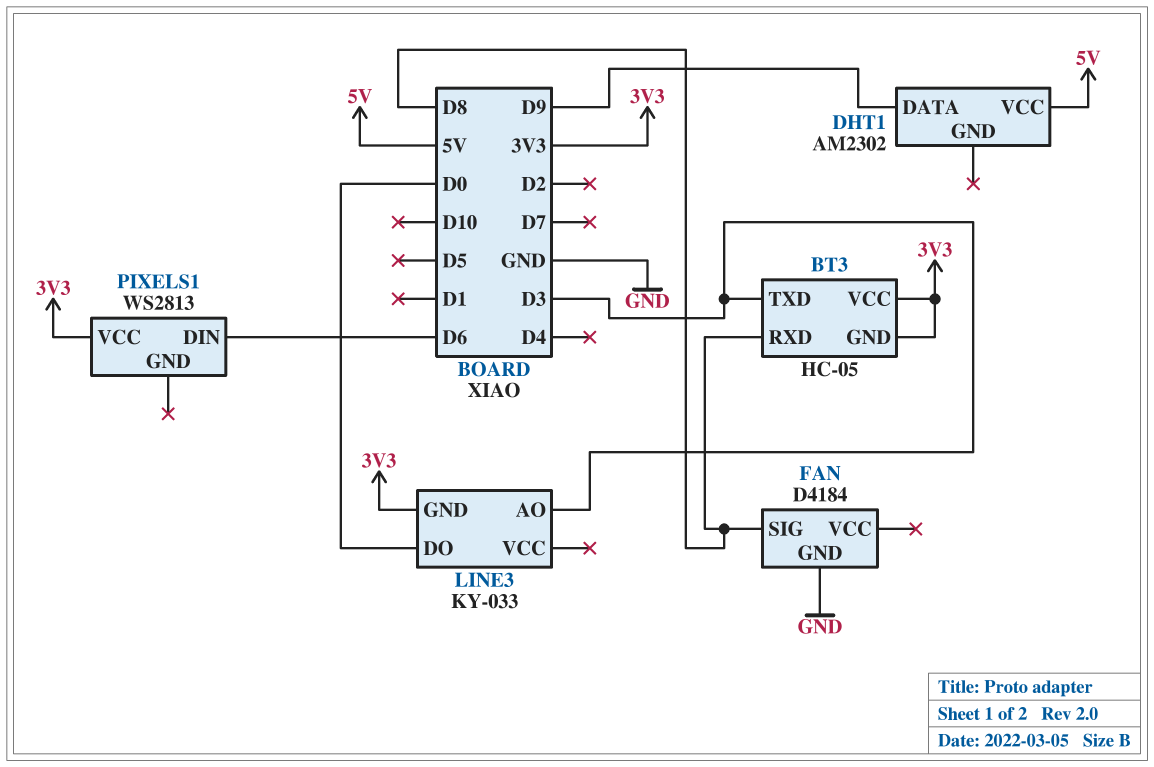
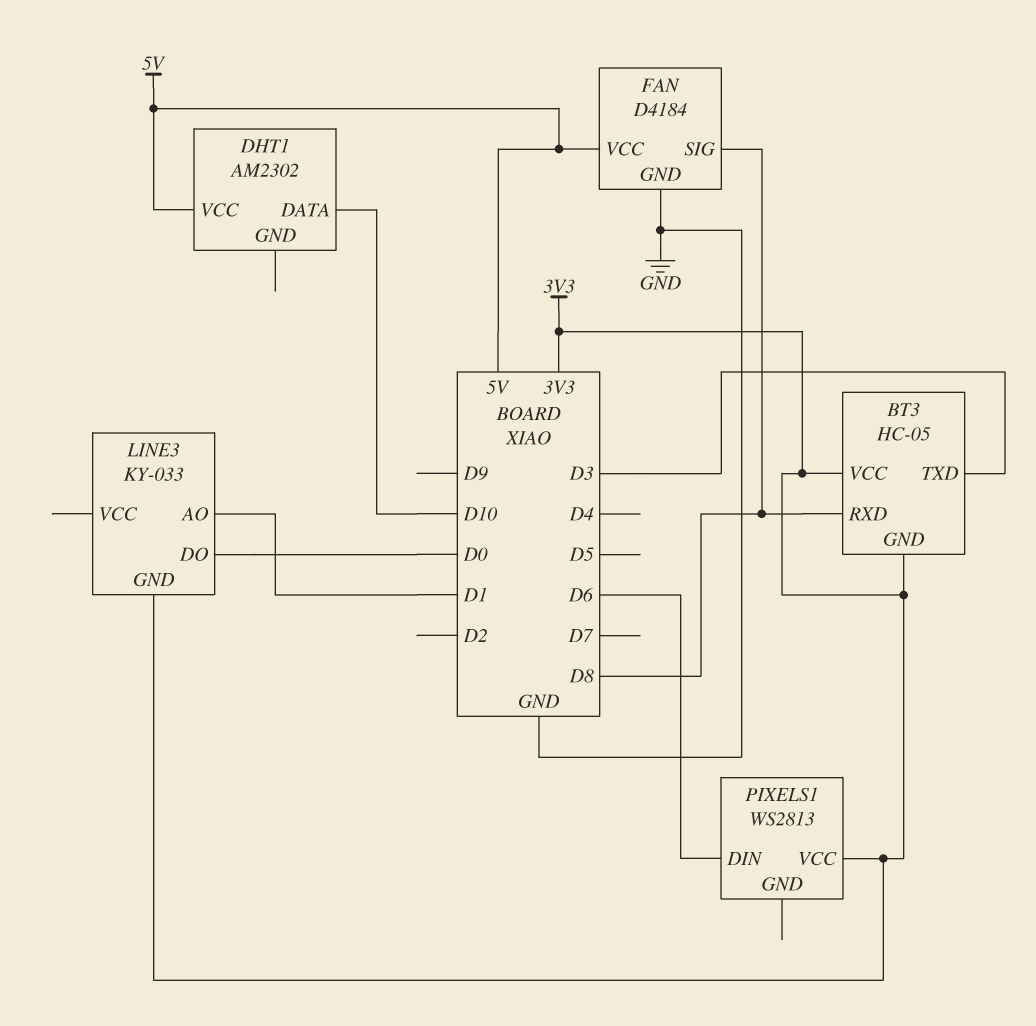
DHT1 pin DATA: D9 -> D10
FAN pin VCC: none -> 5V
LINE3 pin AO: D3 -> D1

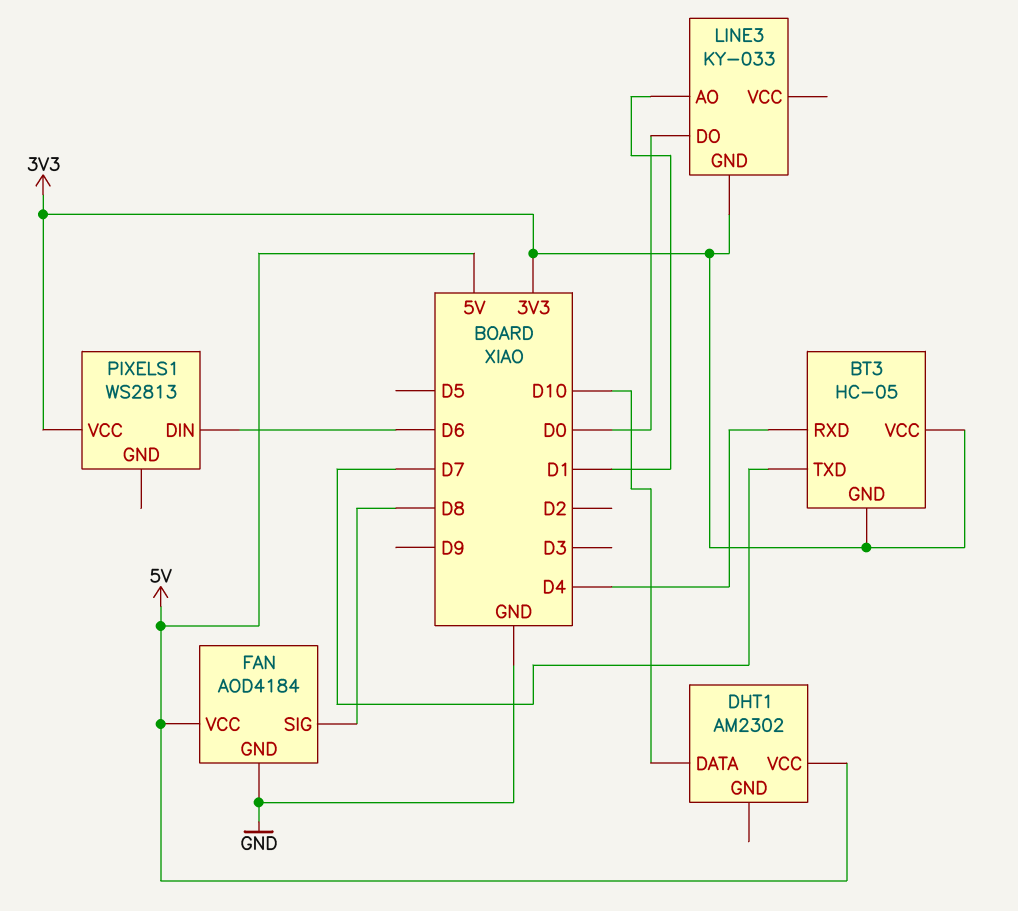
BT3 pin RXD: D8 -> D4
BT3 pin TXD: D3 -> D7
FAN: D4184 -> AOD4184

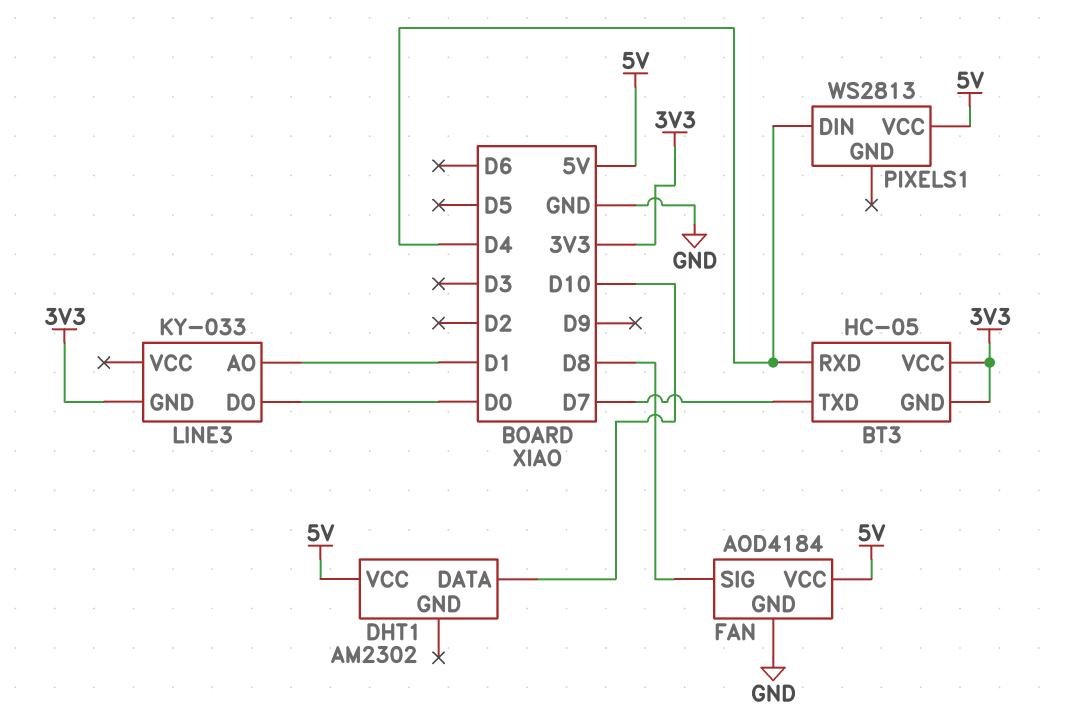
PIXELS1 pin DIN: D6 -> D4
PIXELS1 pin VCC: 3V3 -> 5V

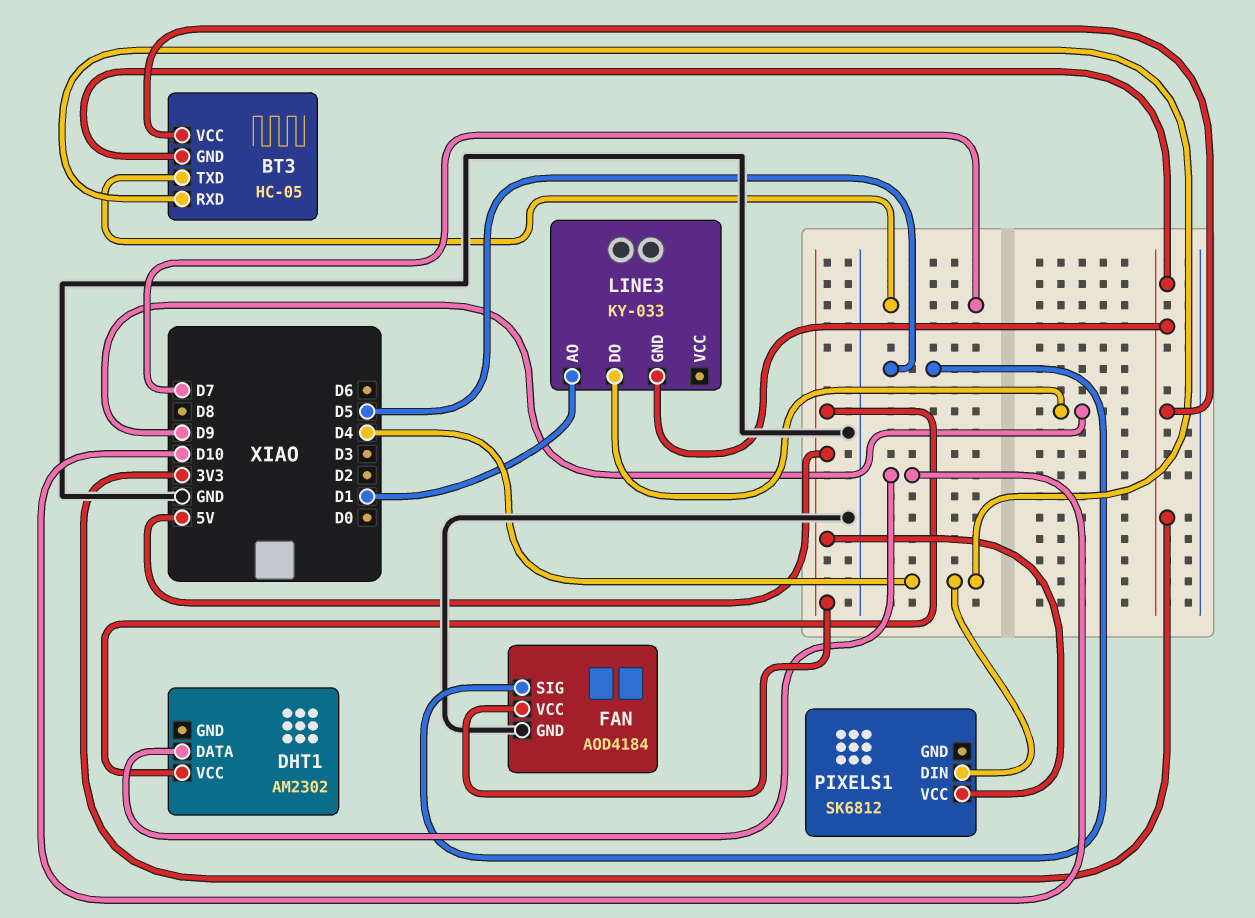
FAN pin SIG: D8 -> D5
LINE3 pin DO: D0 -> D9
PIXELS1: WS2813 -> SK6812

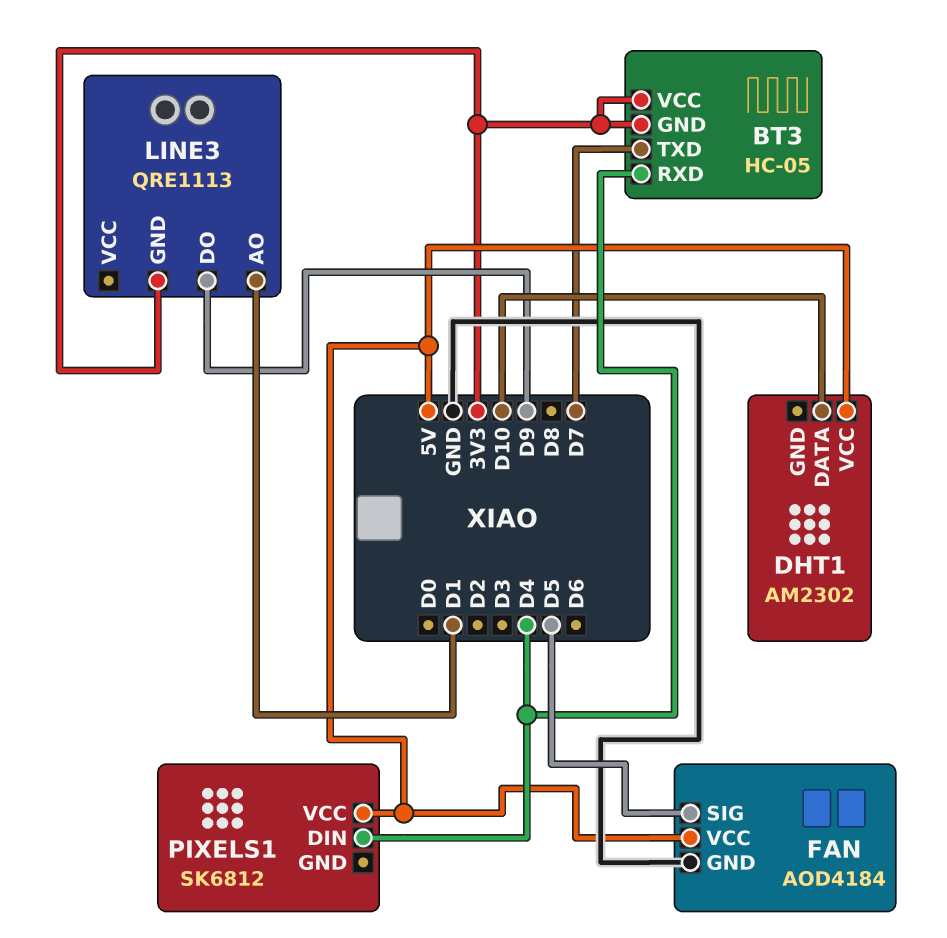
LINE3: KY-033 -> QRE1113

